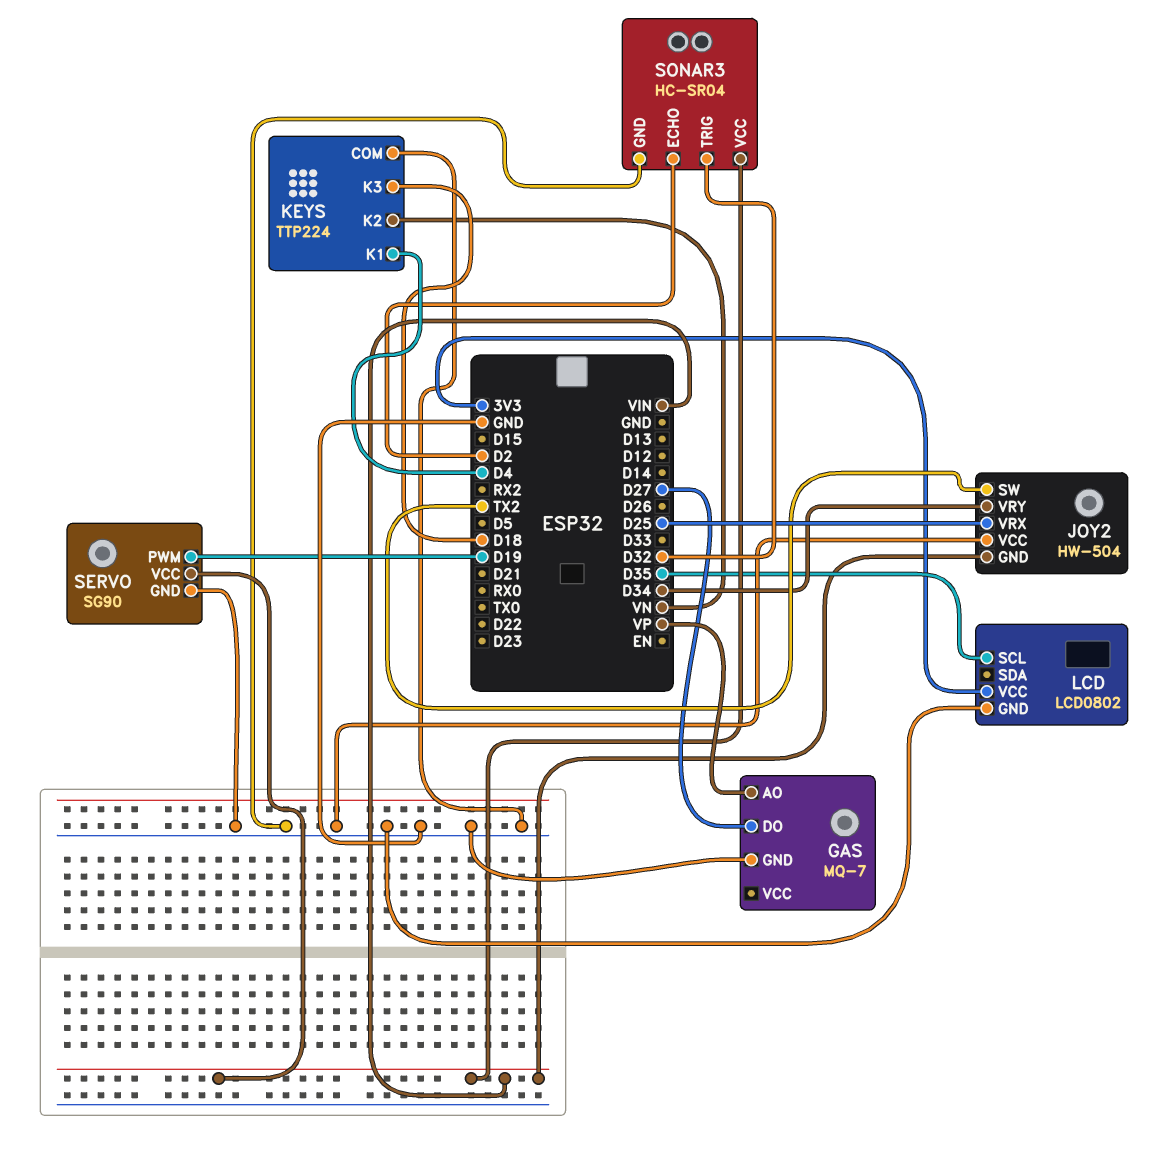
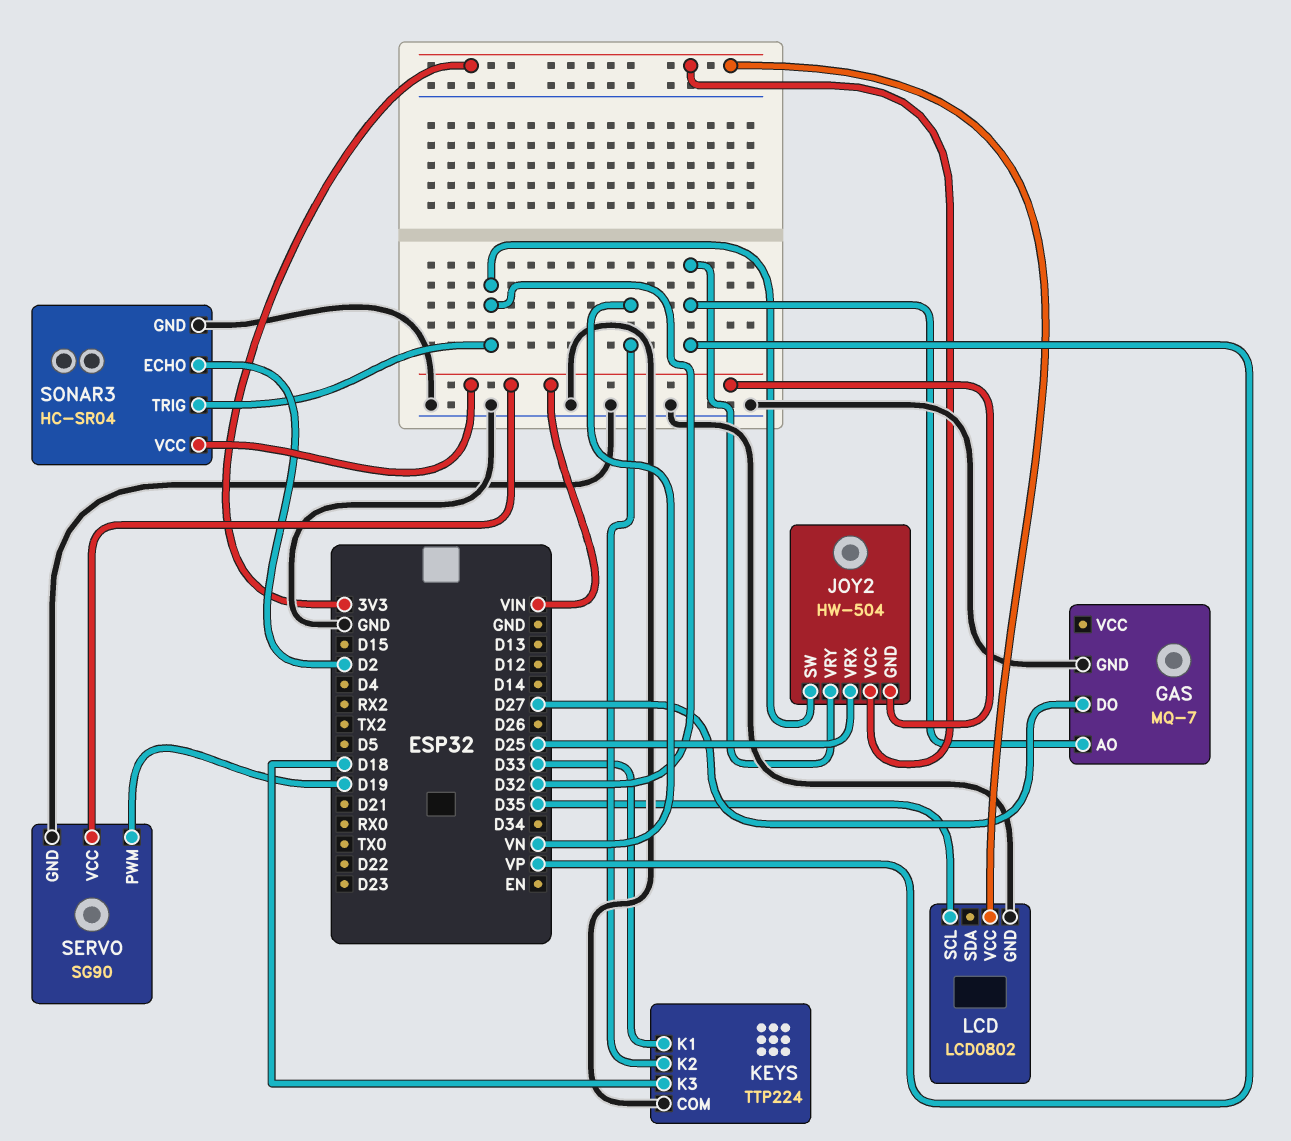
JOY2 pin SW: TX2 -> D32
JOY2 pin VCC: GND -> 3V3
JOY2 pin VRY: D34 -> VP
KEYS pin K1: D4 -> D33

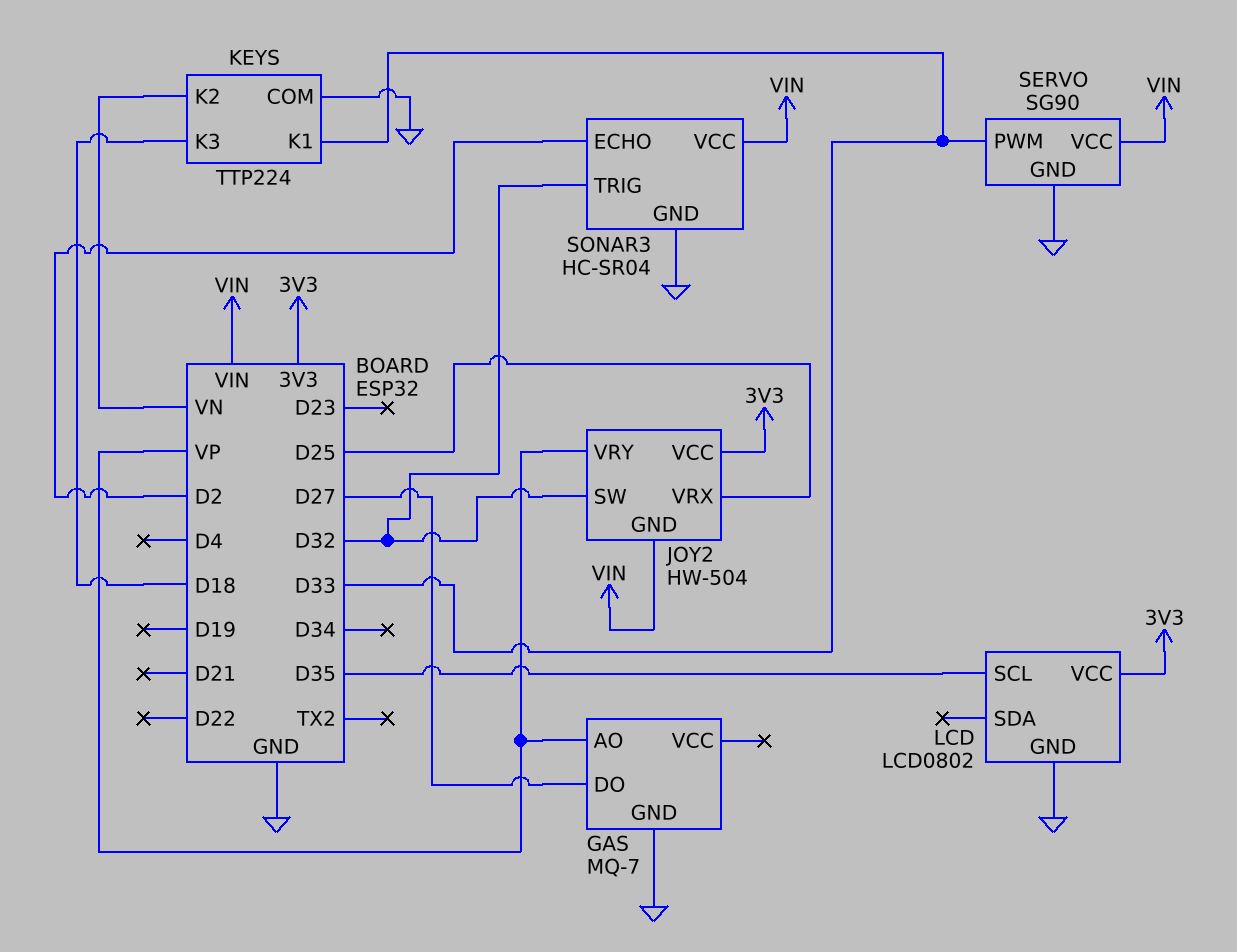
SERVO pin PWM: D19 -> D33

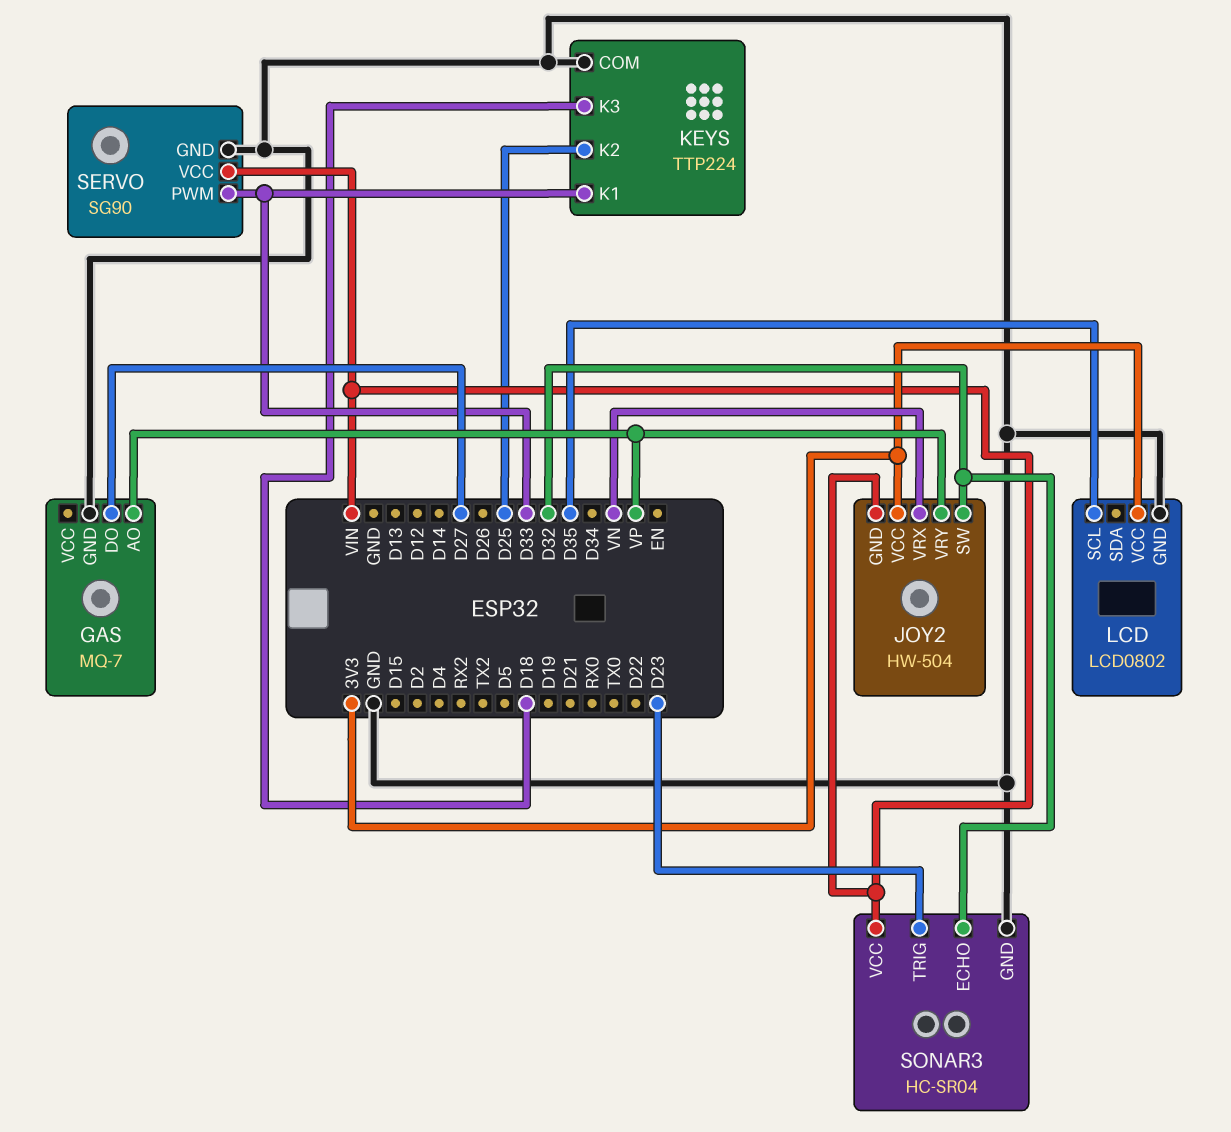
JOY2 pin VRX: D25 -> VN
KEYS pin K2: VN -> D25
SONAR3 pin ECHO: D2 -> D32
SONAR3 pin TRIG: D32 -> D23

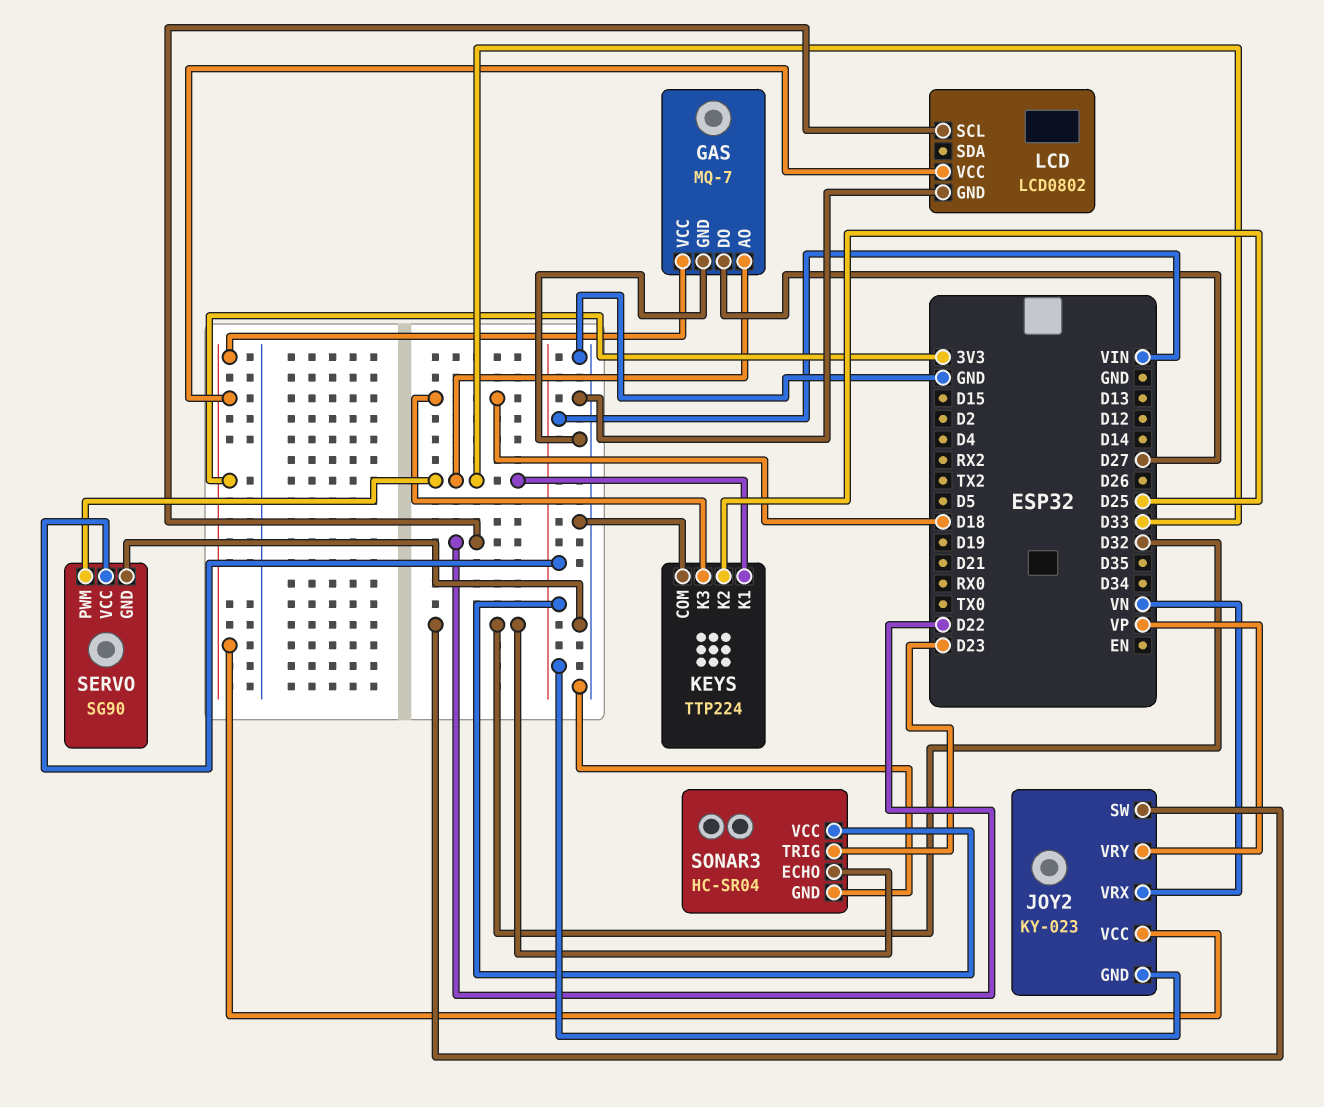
GAS pin AO: VP -> D33
GAS pin VCC: none -> 3V3
JOY2: HW-504 -> KY-023
LCD pin SCL: D35 -> D22

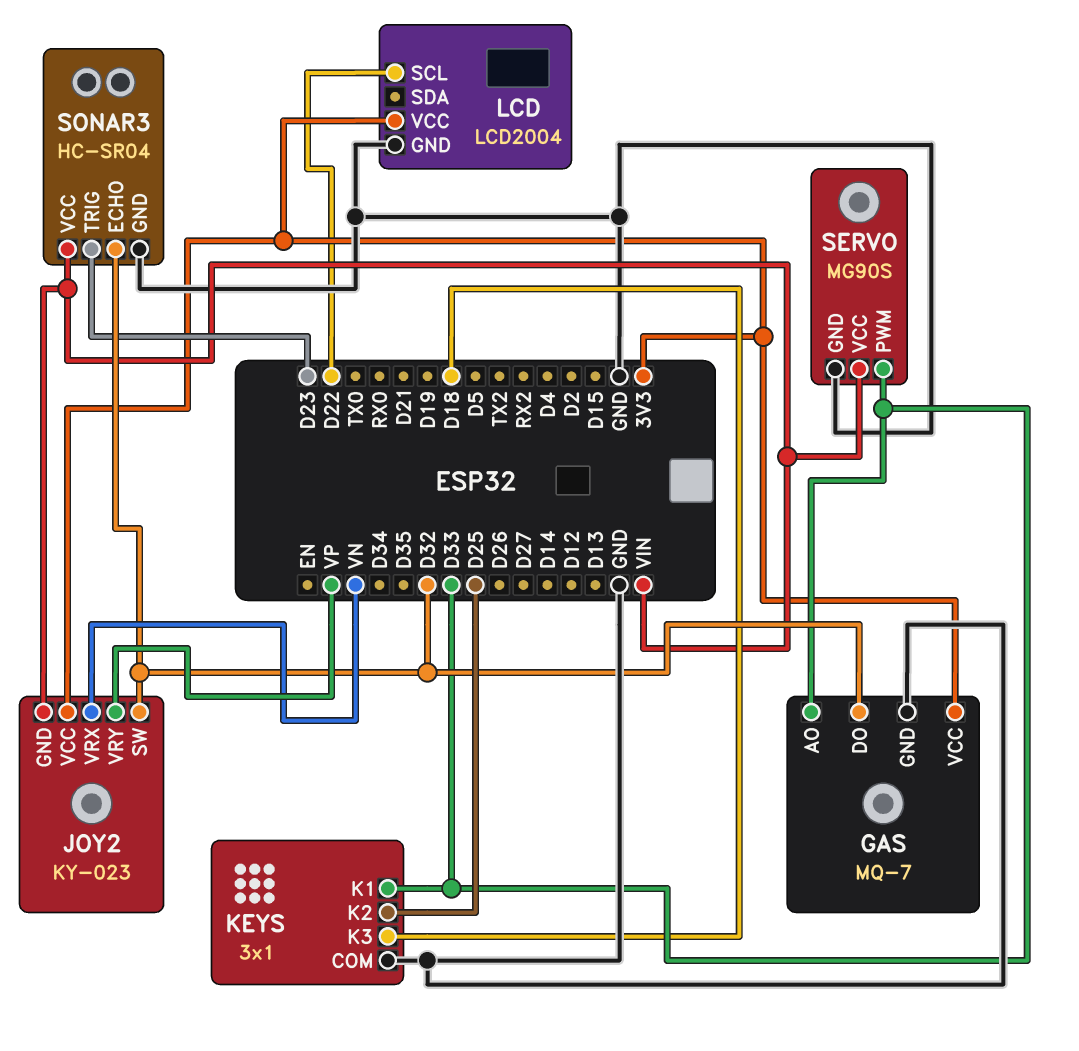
GAS pin DO: D27 -> D32
KEYS: TTP224 -> 3x1
LCD: LCD0802 -> LCD2004
SERVO: SG90 -> MG90S

